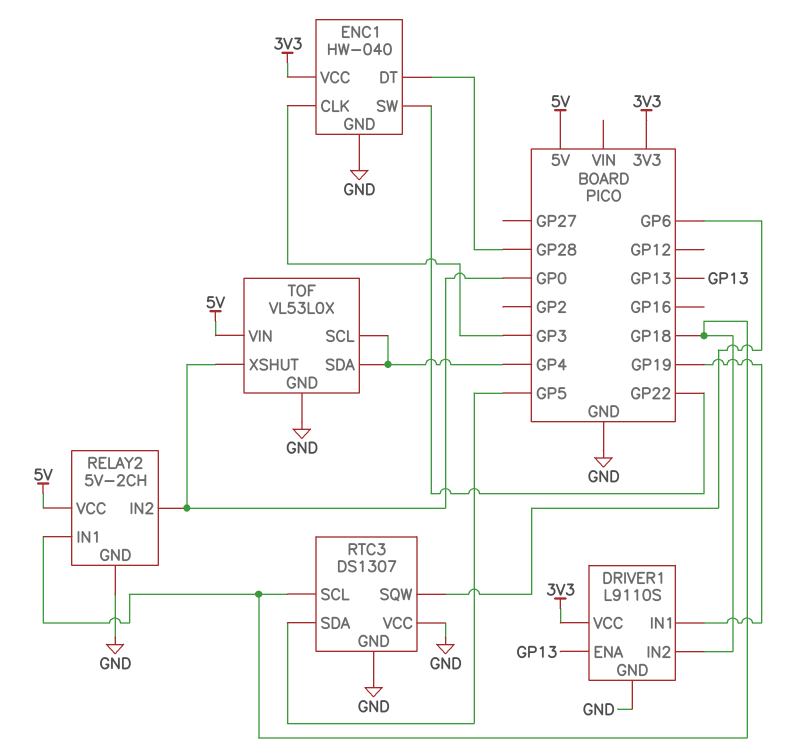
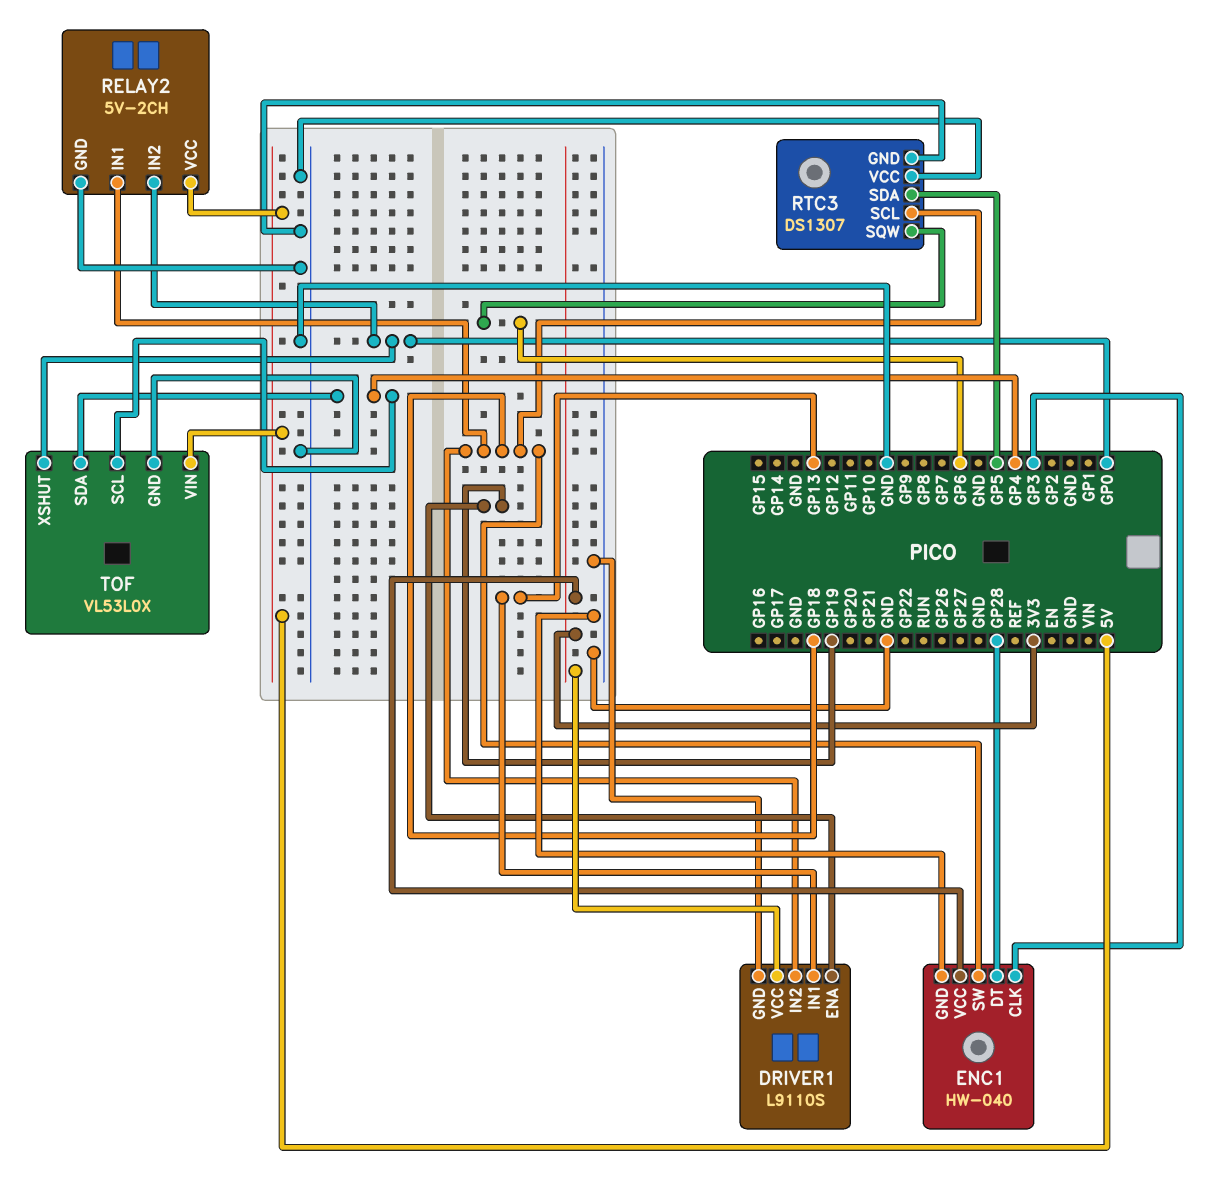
DRIVER1 pin ENA: GP13 -> GP19
DRIVER1 pin IN1: GP19 -> GP13
ENC1 pin SW: GP22 -> GP18

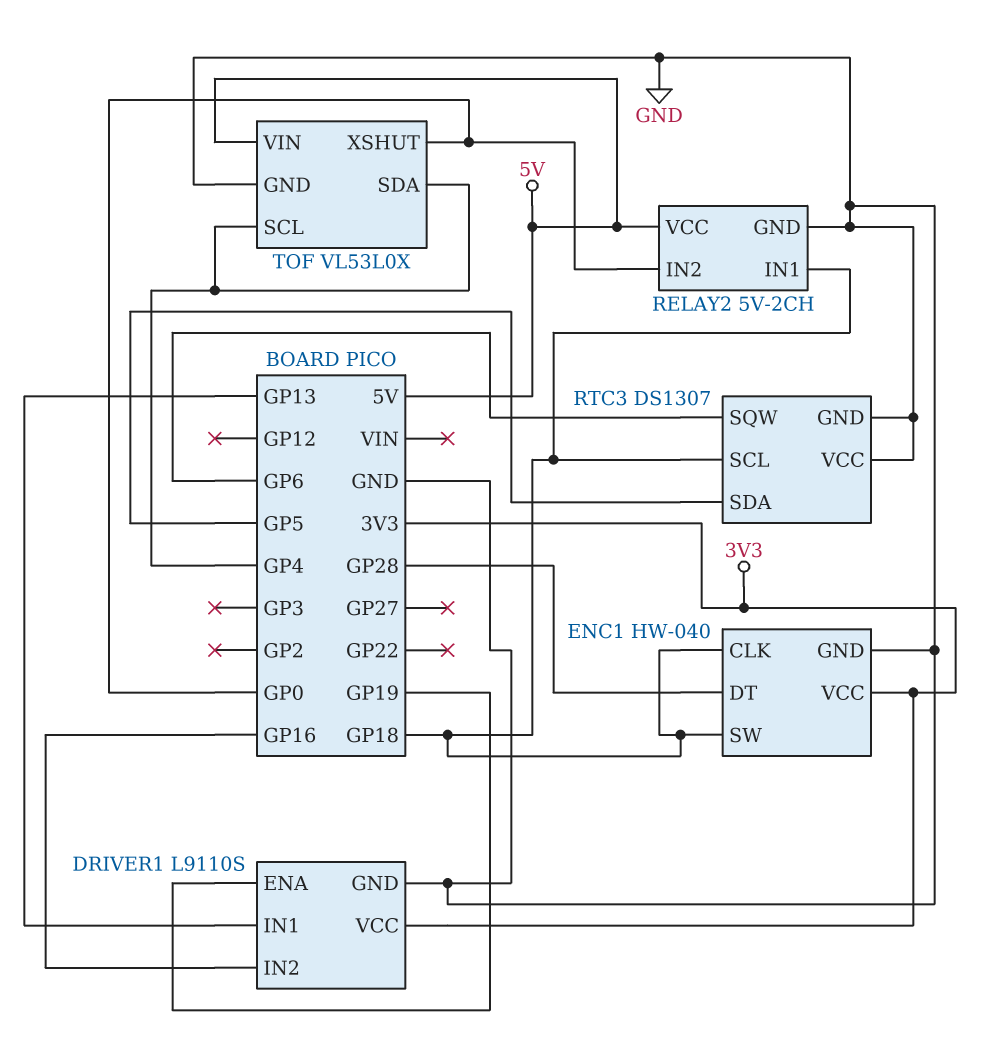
DRIVER1 pin IN2: GP18 -> GP16
ENC1 pin CLK: GP3 -> GP18

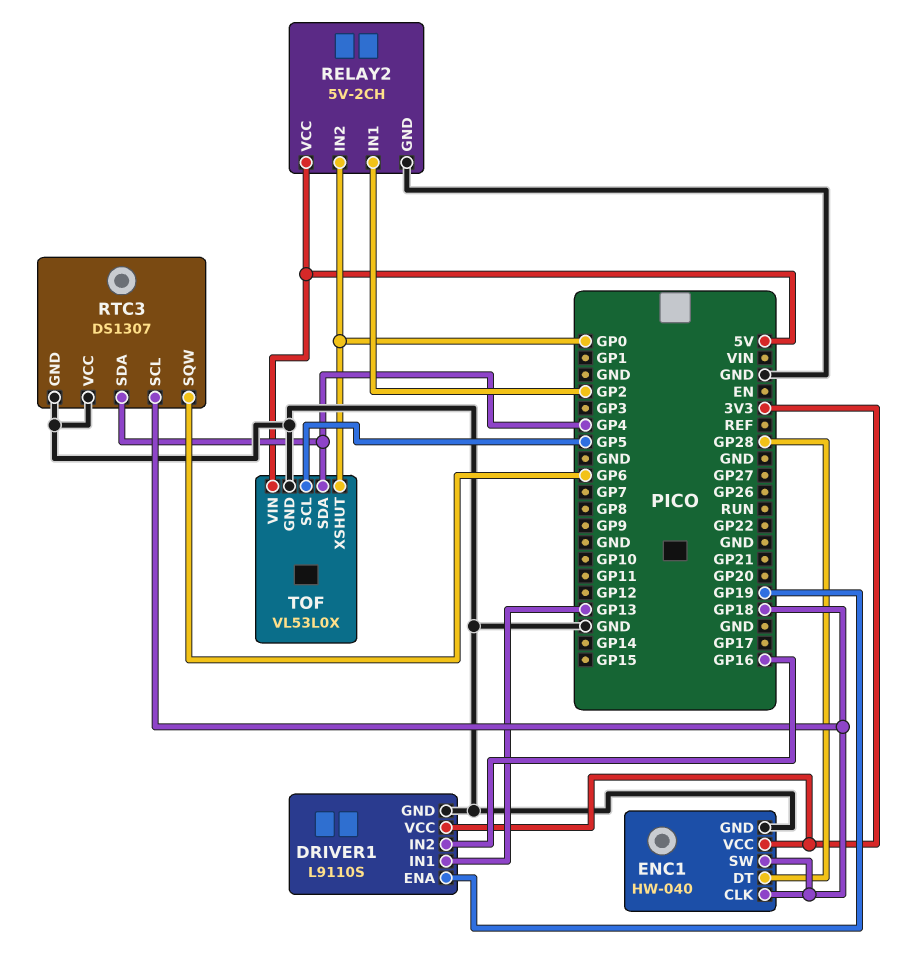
RELAY2 pin IN1: GP18 -> GP2
RTC3 pin SDA: GP5 -> GP4
TOF pin SCL: GP4 -> GP5

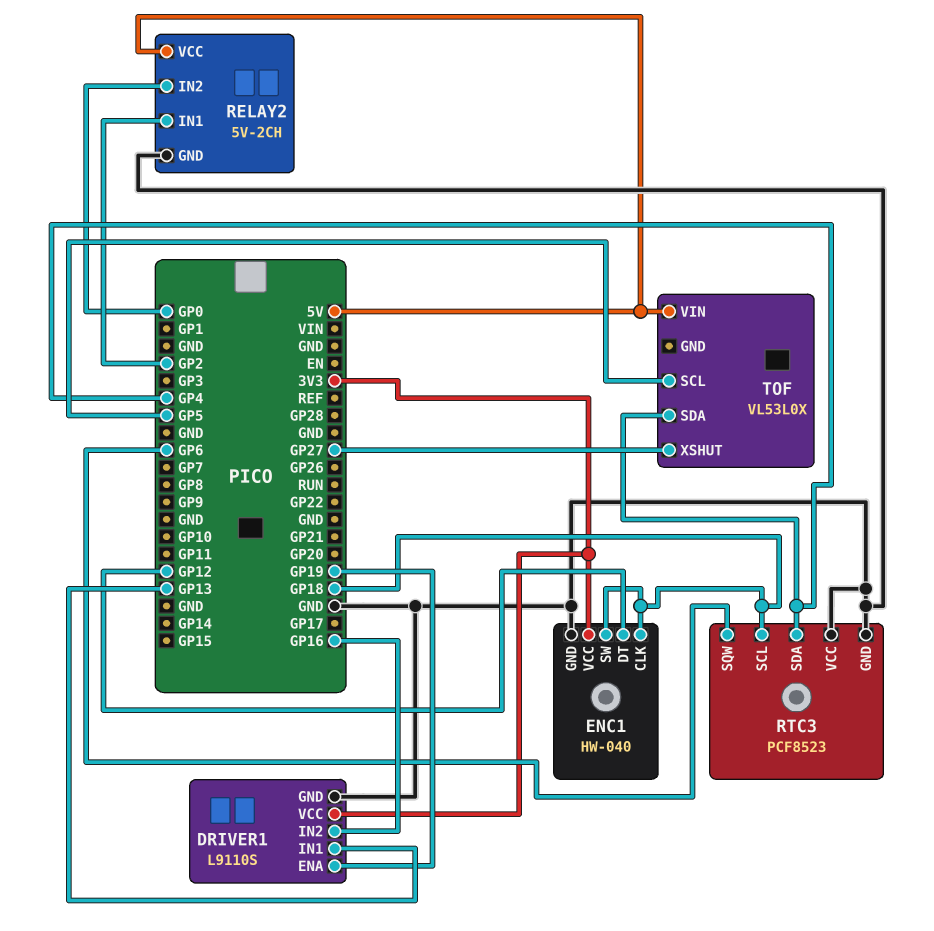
ENC1 pin DT: GP28 -> GP12
RTC3: DS1307 -> PCF8523
TOF pin GND: GND -> none
TOF pin XSHUT: GP0 -> GP27

